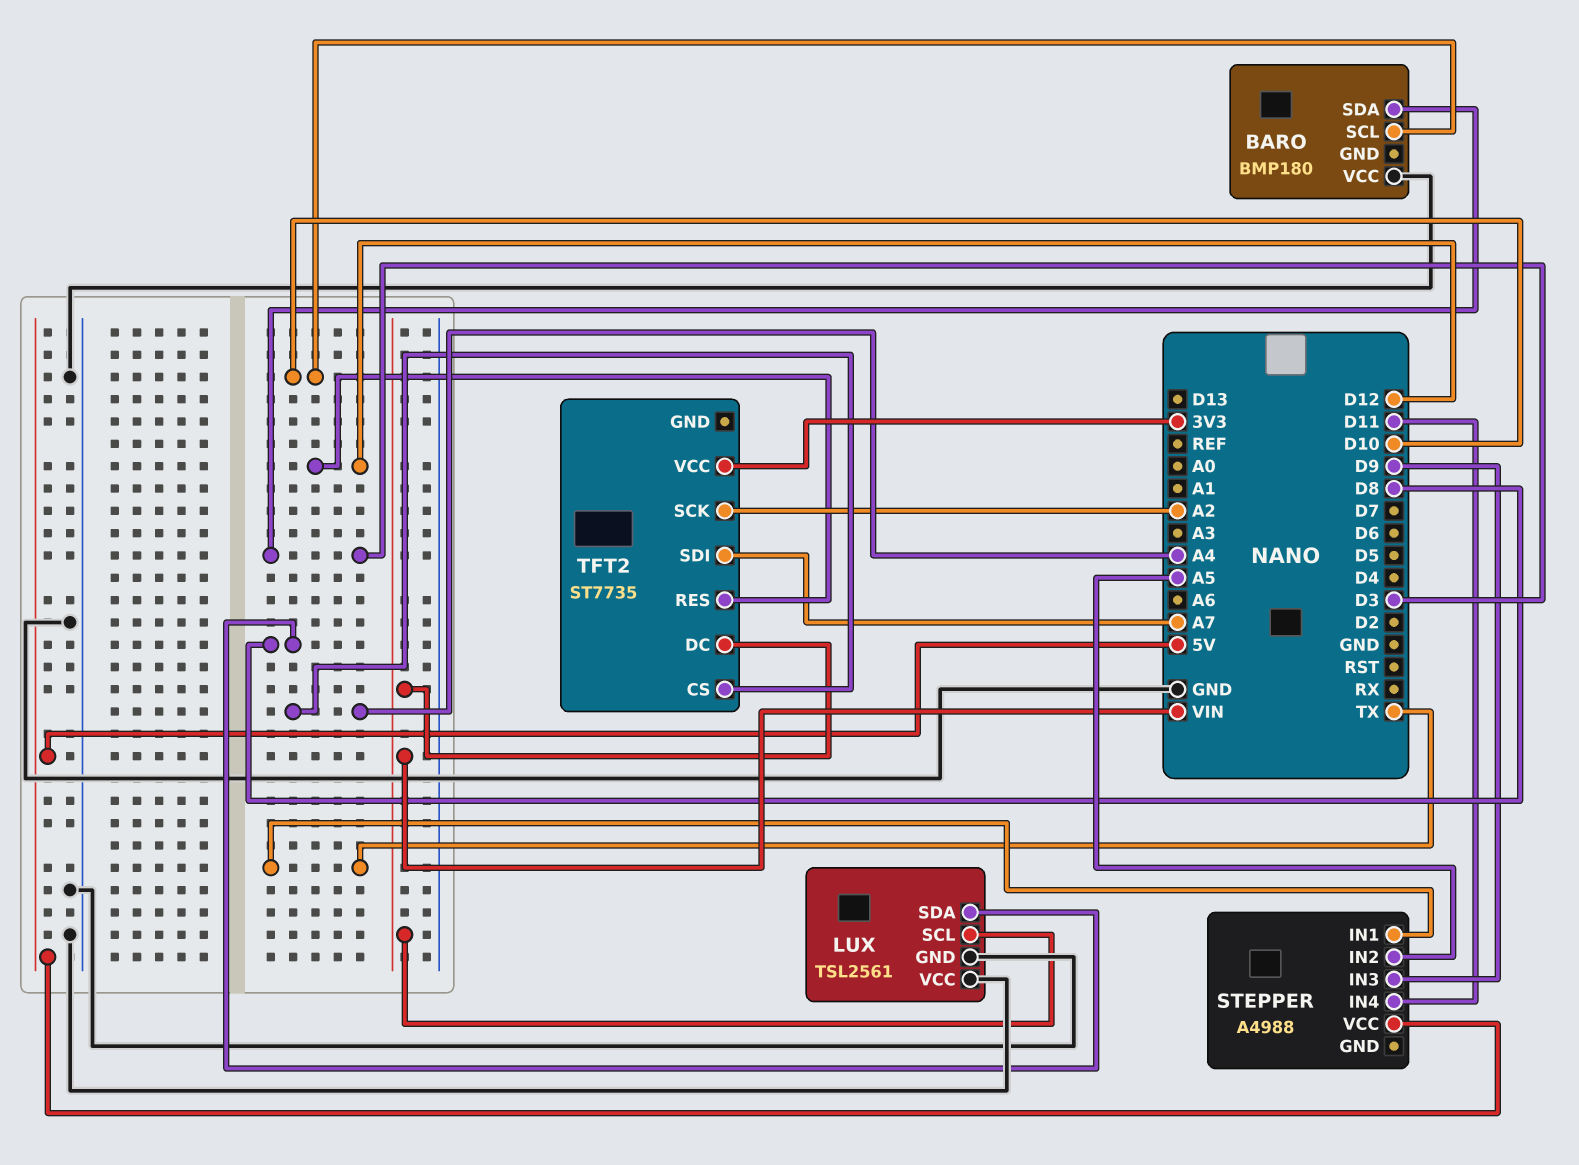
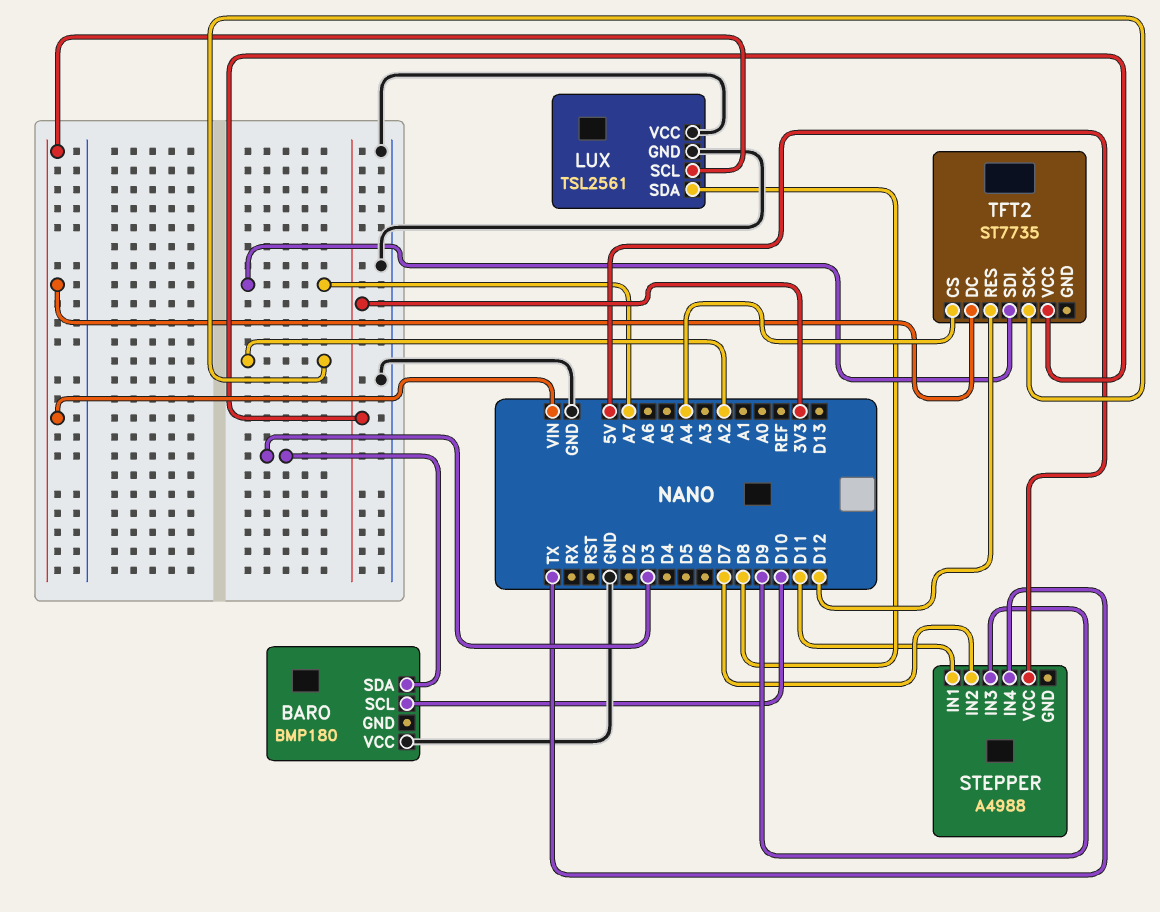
STEPPER pin IN1: TX -> D11
STEPPER pin IN2: A5 -> D7
STEPPER pin IN4: D11 -> TX

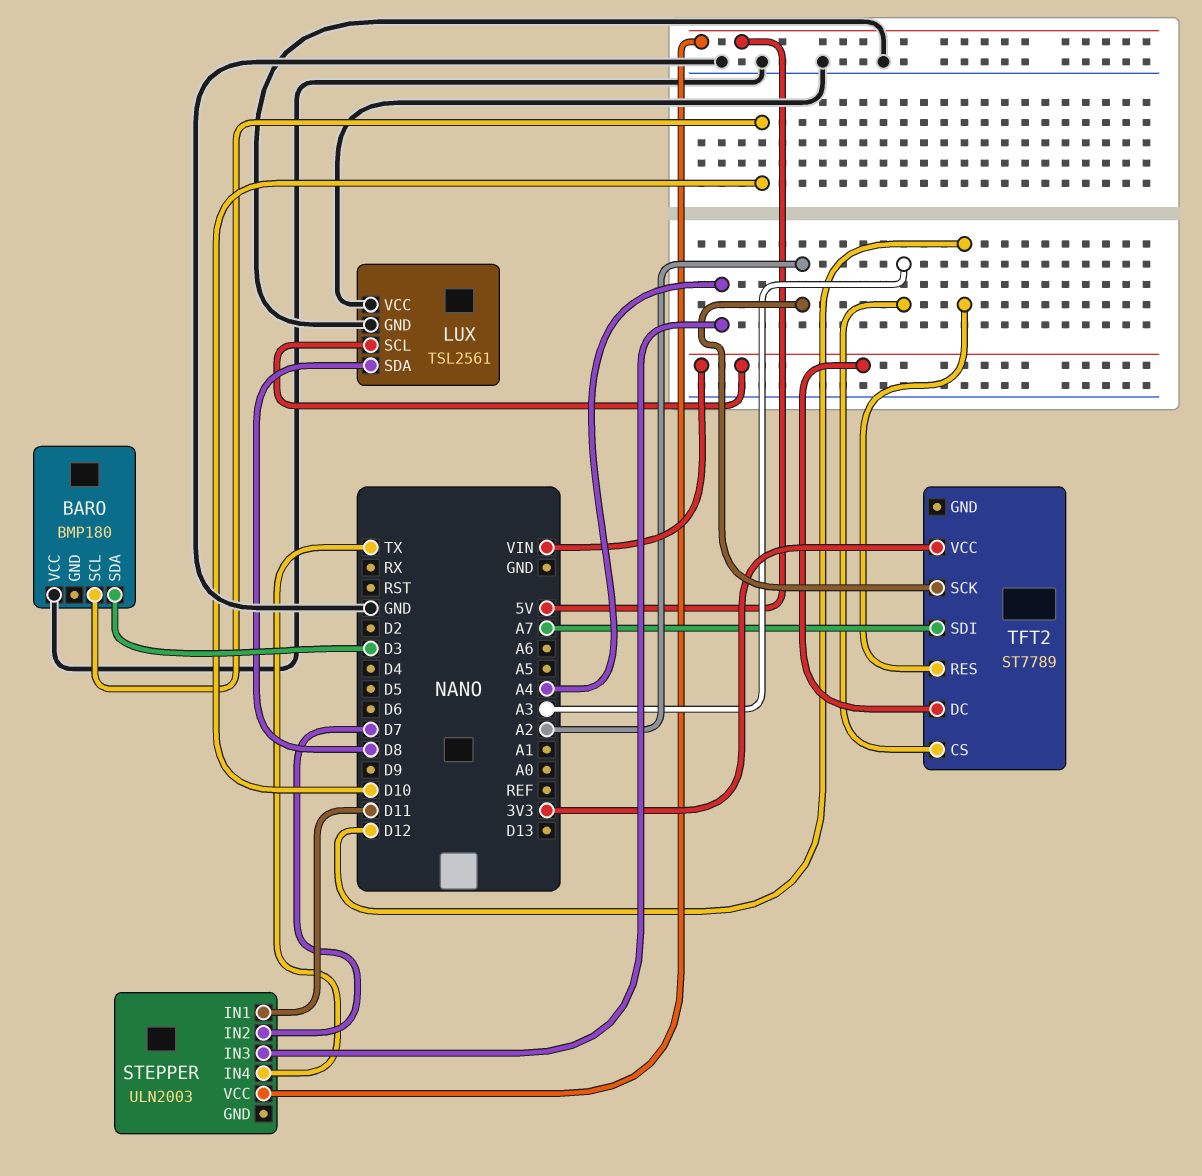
STEPPER: A4988 -> ULN2003
STEPPER pin IN3: D9 -> A4
TFT2: ST7735 -> ST7789
TFT2 pin CS: A4 -> A3

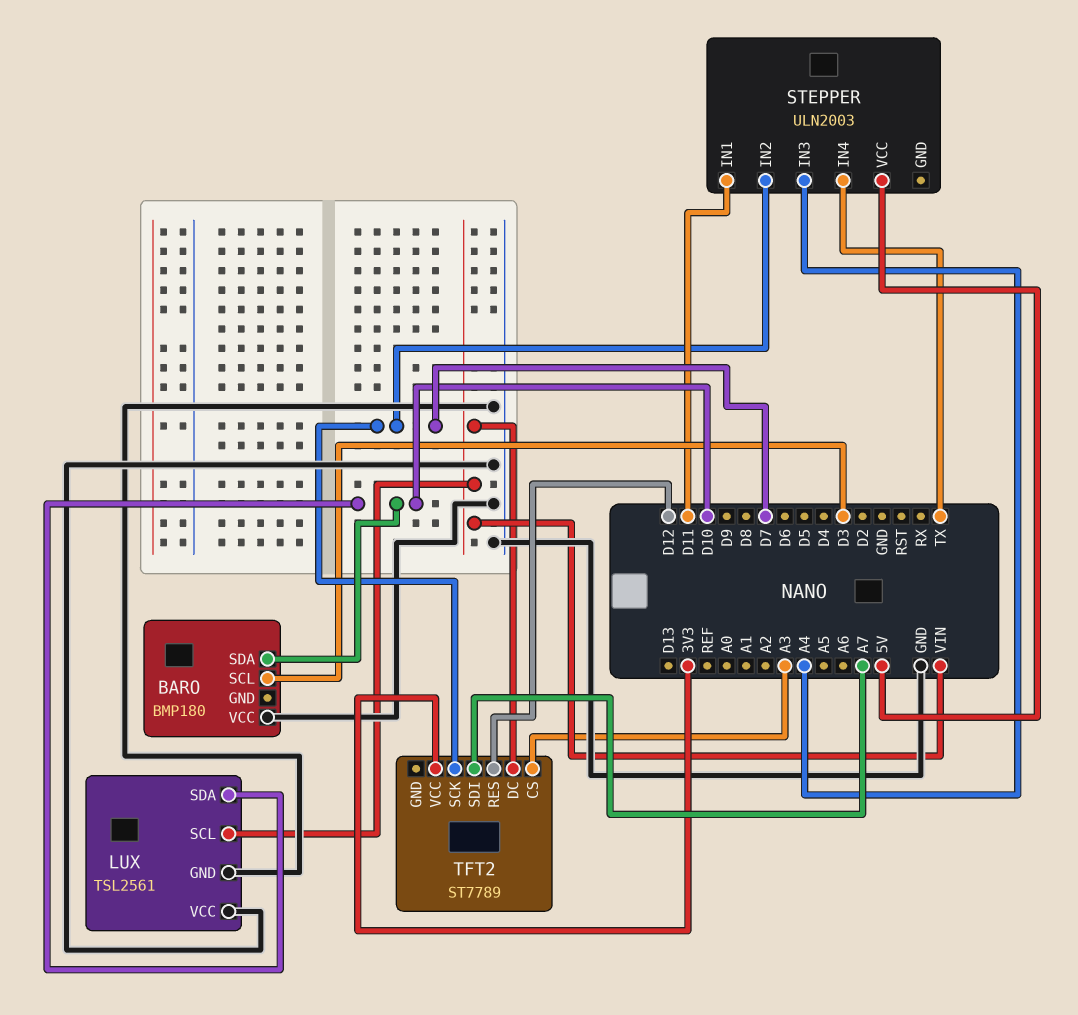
BARO pin SCL: D10 -> D3
BARO pin SDA: D3 -> D10
LUX pin SDA: D8 -> D10
TFT2 pin SCK: A2 -> D7

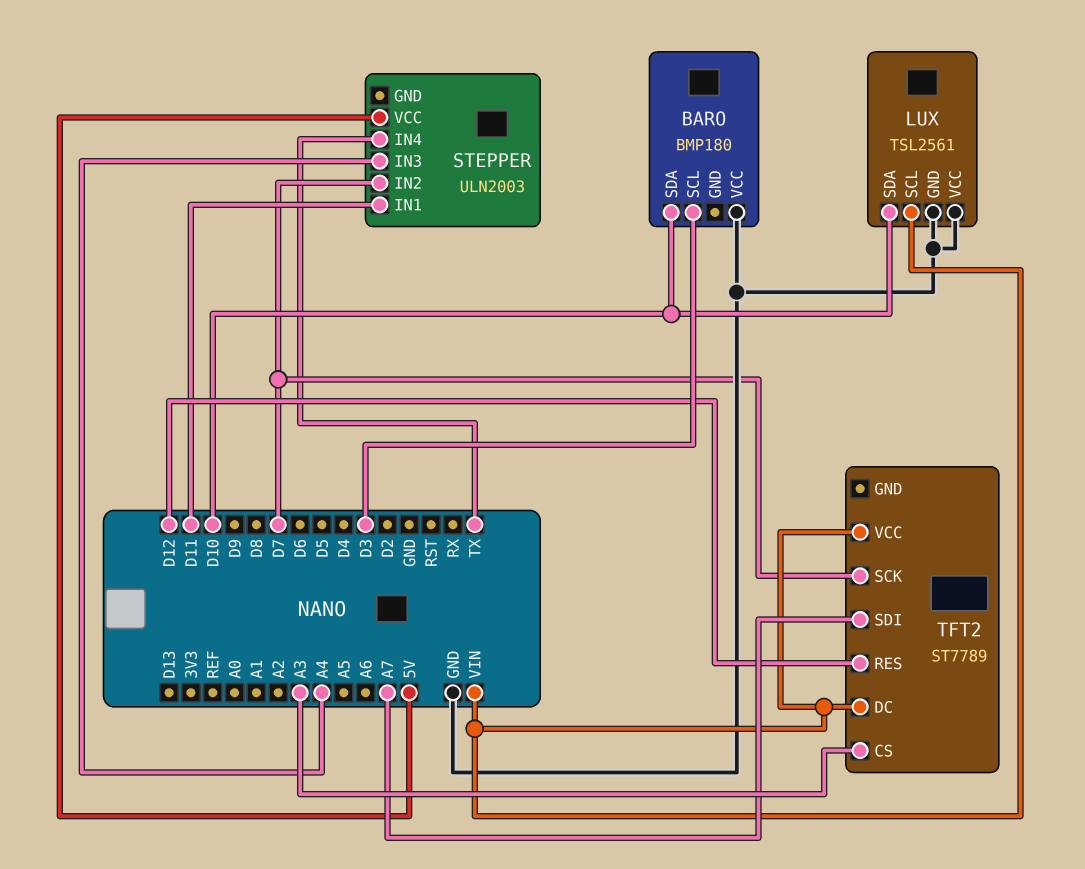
TFT2 pin VCC: 3V3 -> VIN

